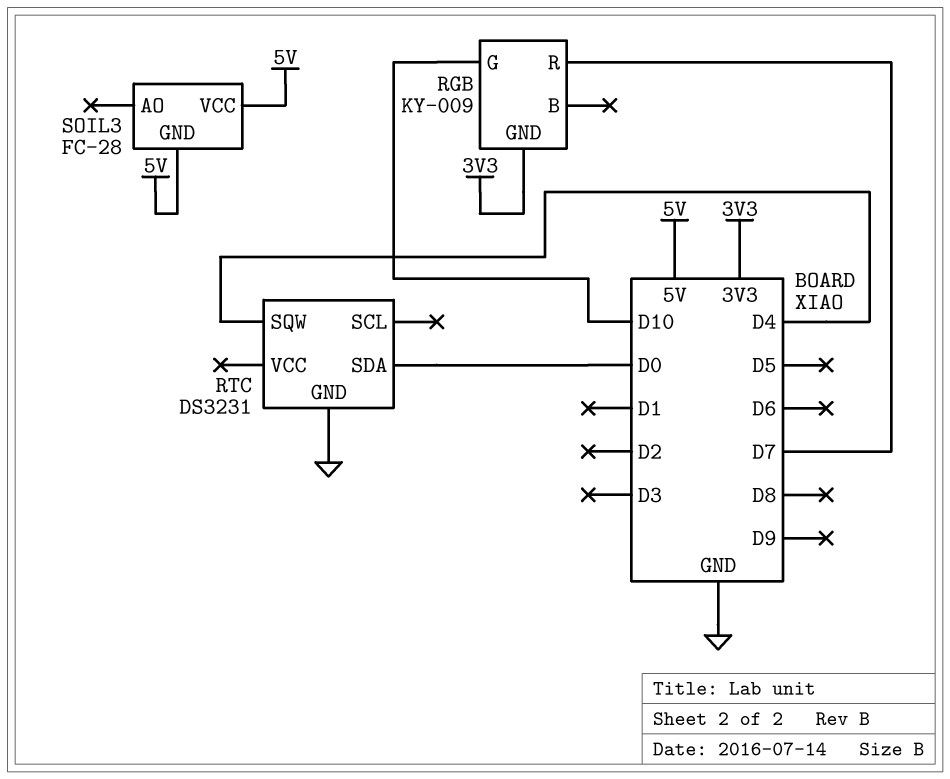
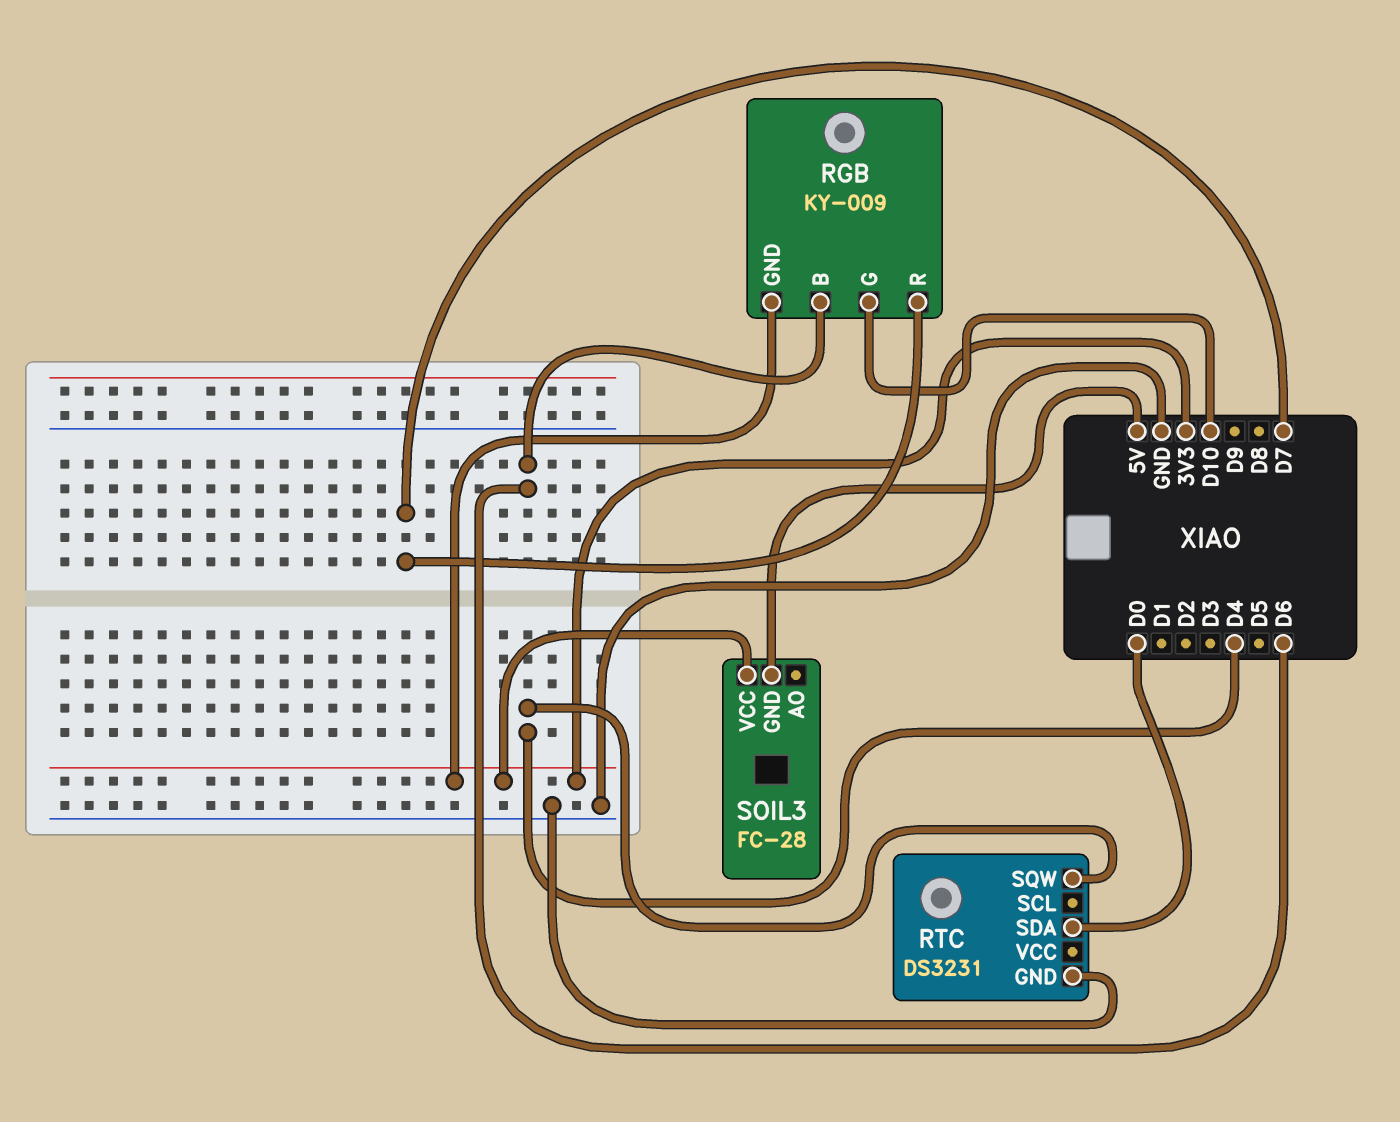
RGB pin B: none -> D6
SOIL3 pin VCC: 5V -> 3V3

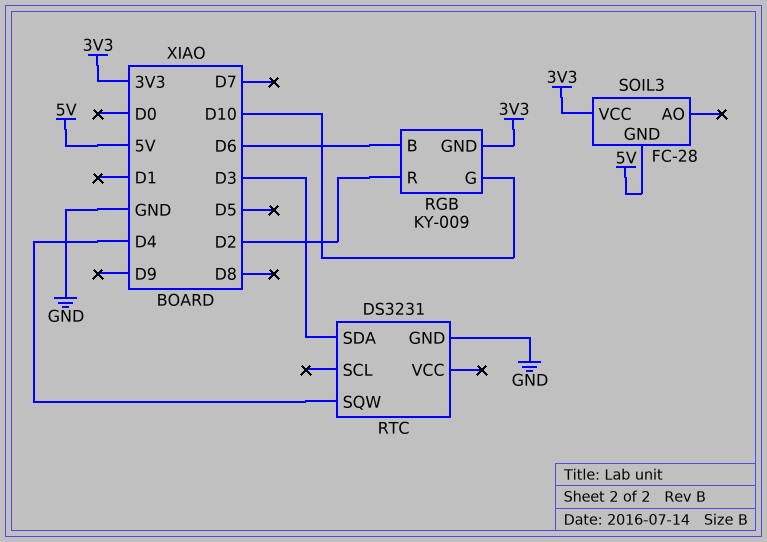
RGB pin R: D7 -> D2
RTC pin SDA: D0 -> D3

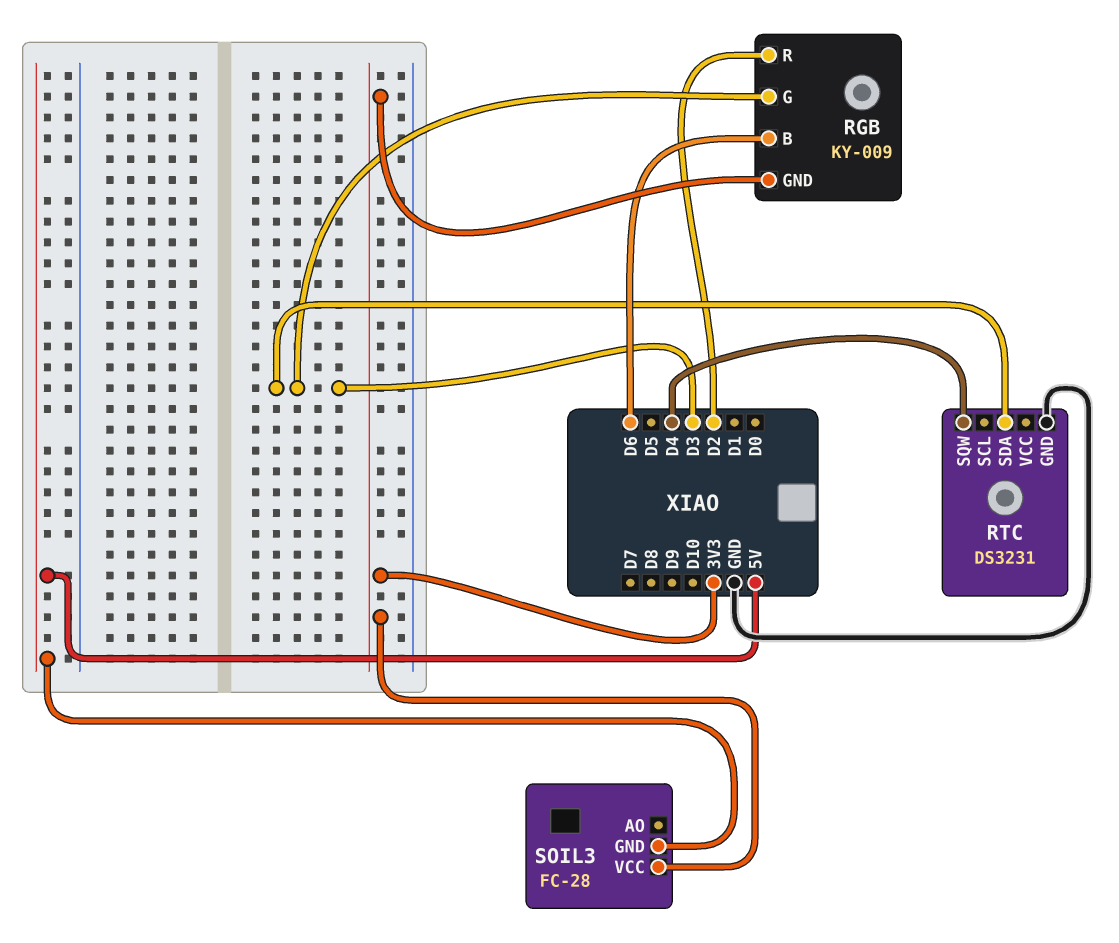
RGB pin G: D10 -> D3

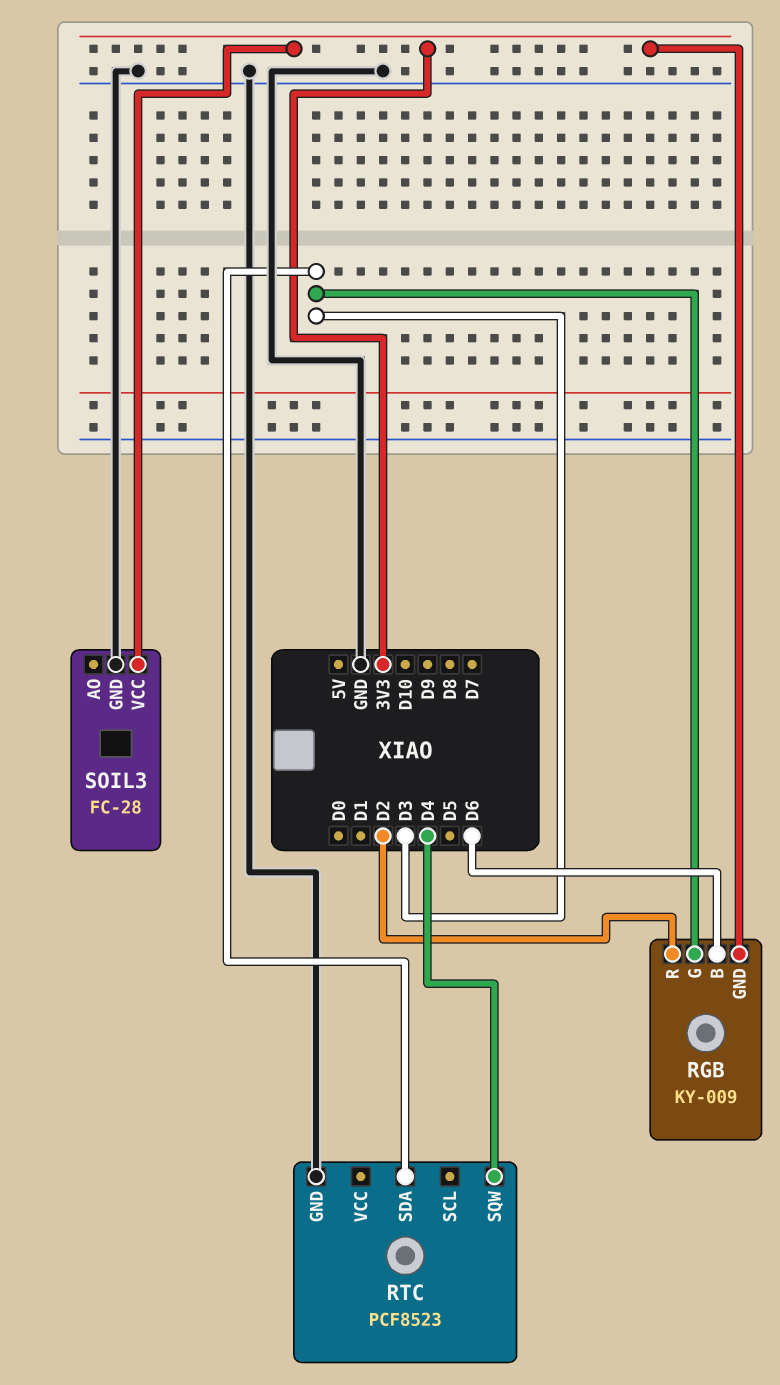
RTC: DS3231 -> PCF8523
SOIL3 pin GND: 5V -> GND

